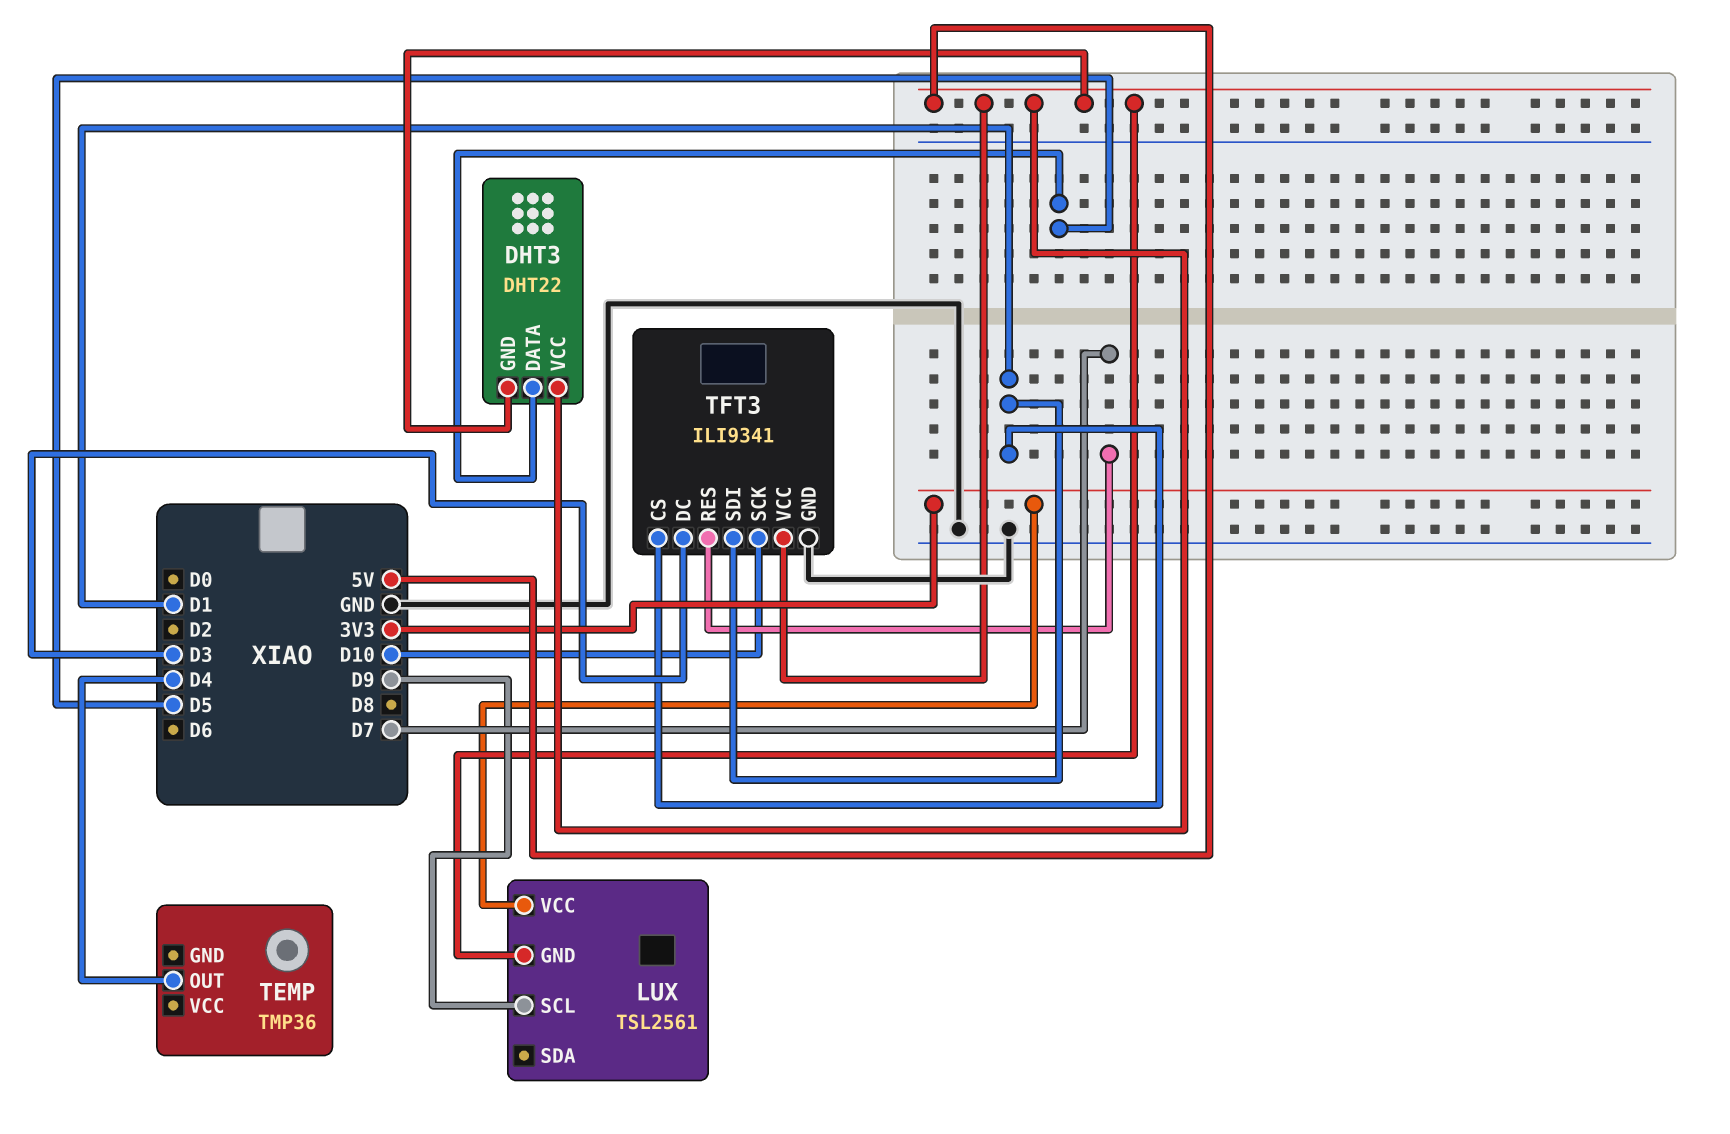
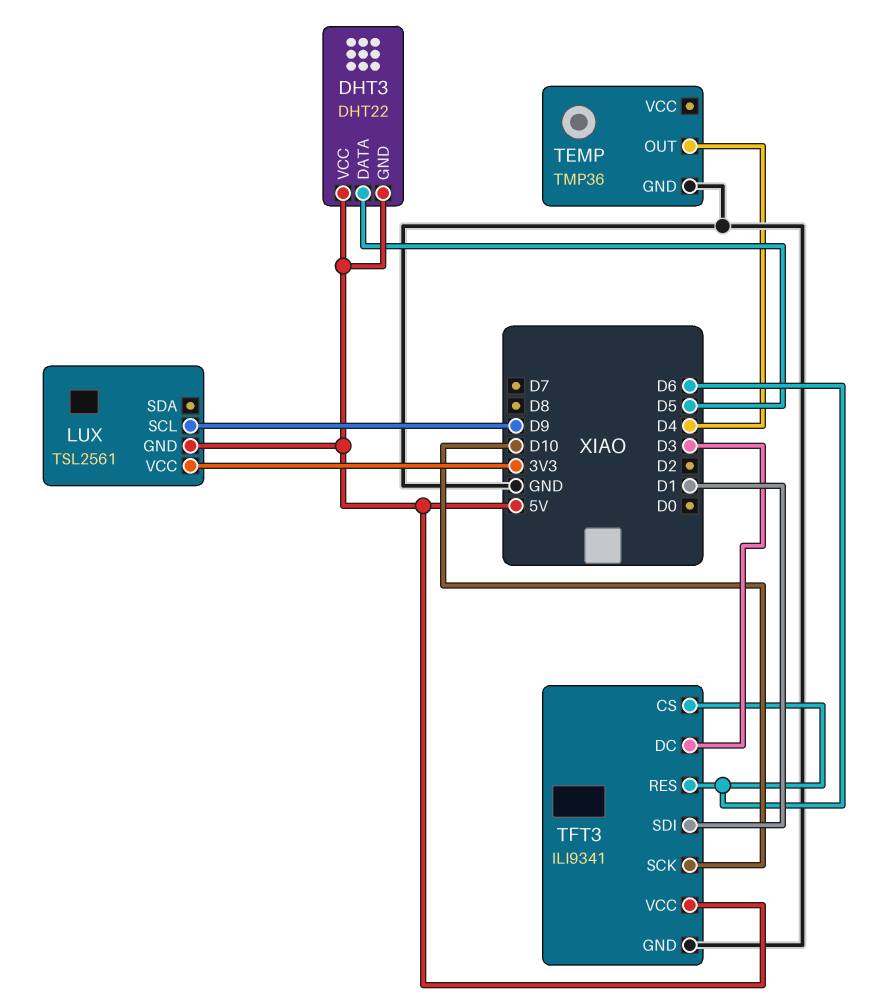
TEMP pin GND: none -> GND
TFT3 pin CS: D1 -> D6
TFT3 pin RES: D7 -> D6

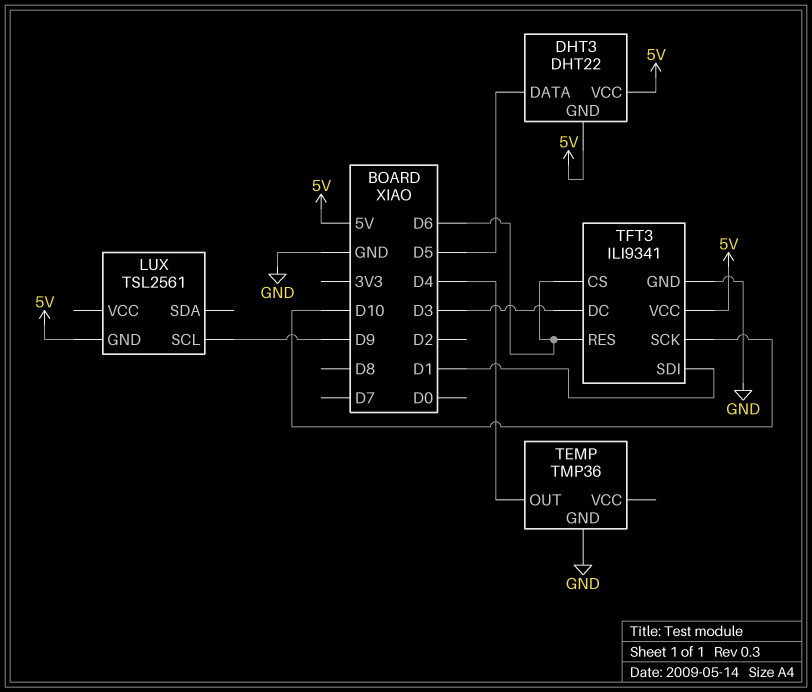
LUX pin VCC: 3V3 -> none

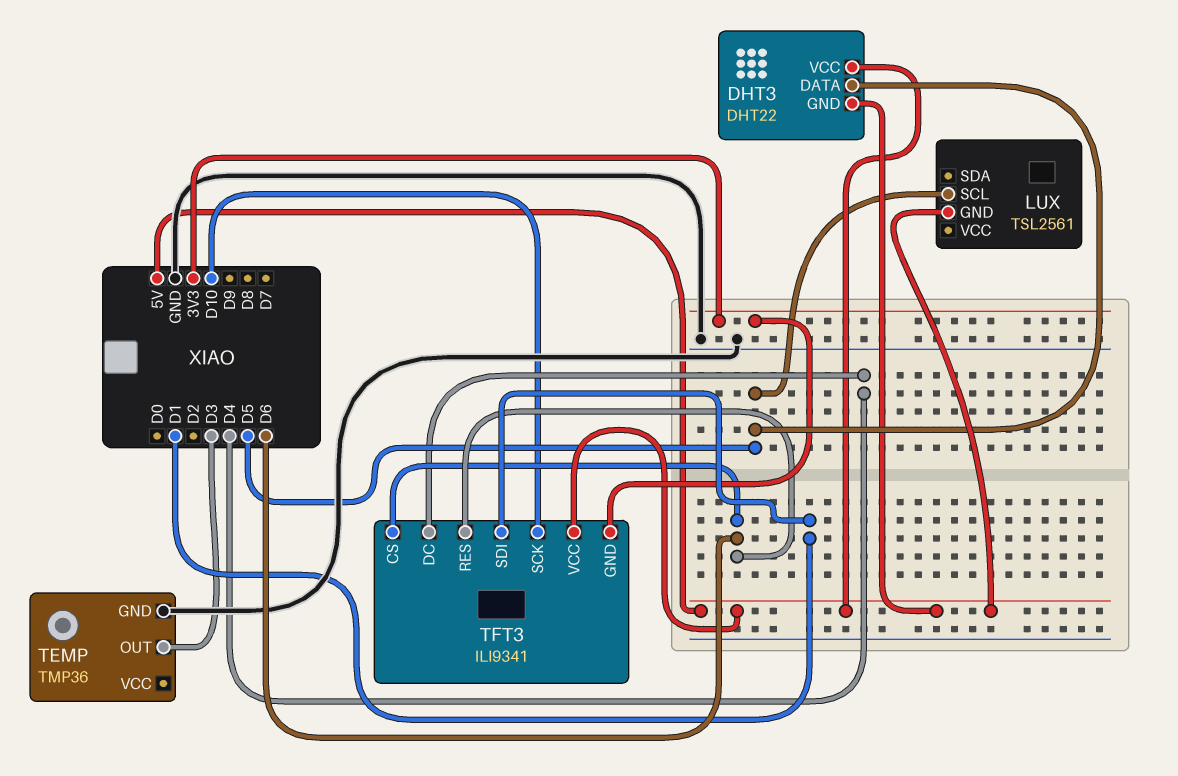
LUX pin SCL: D9 -> D5
TEMP pin OUT: D4 -> D3
TFT3 pin DC: D3 -> D4
TFT3 pin GND: GND -> 3V3

